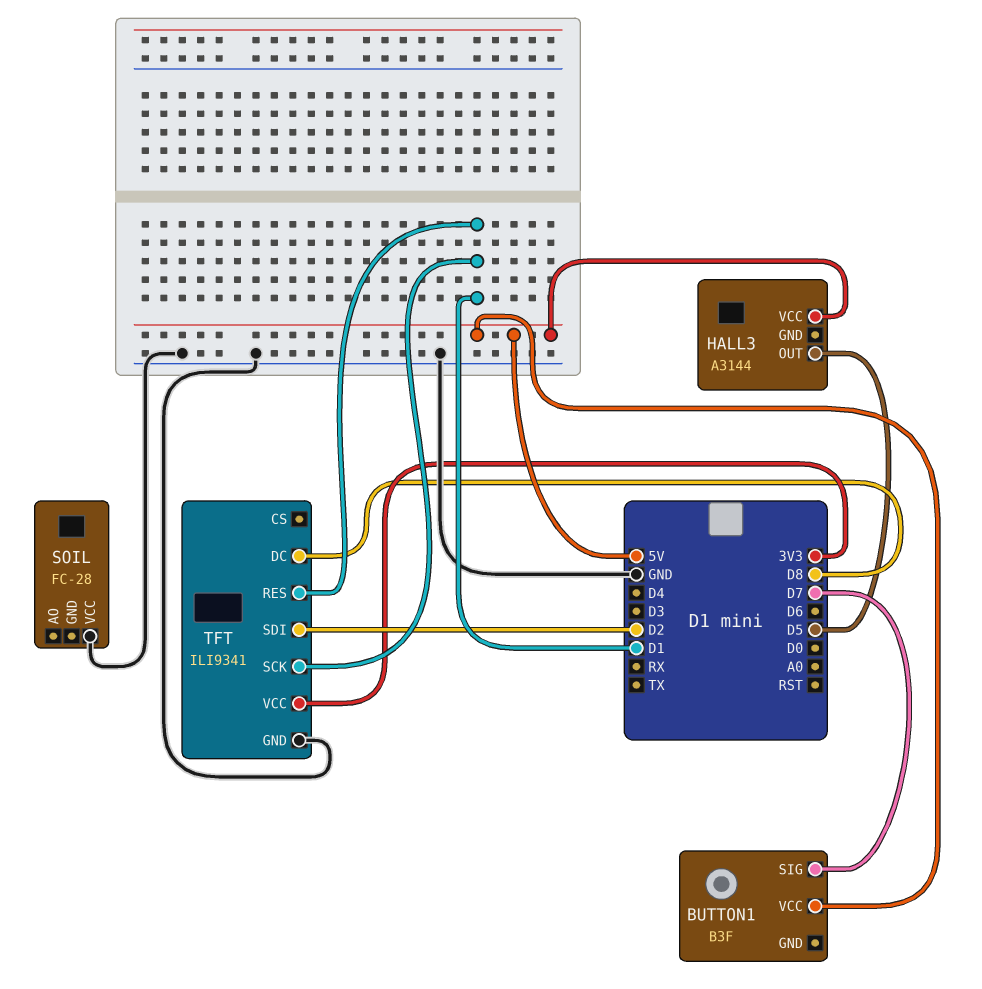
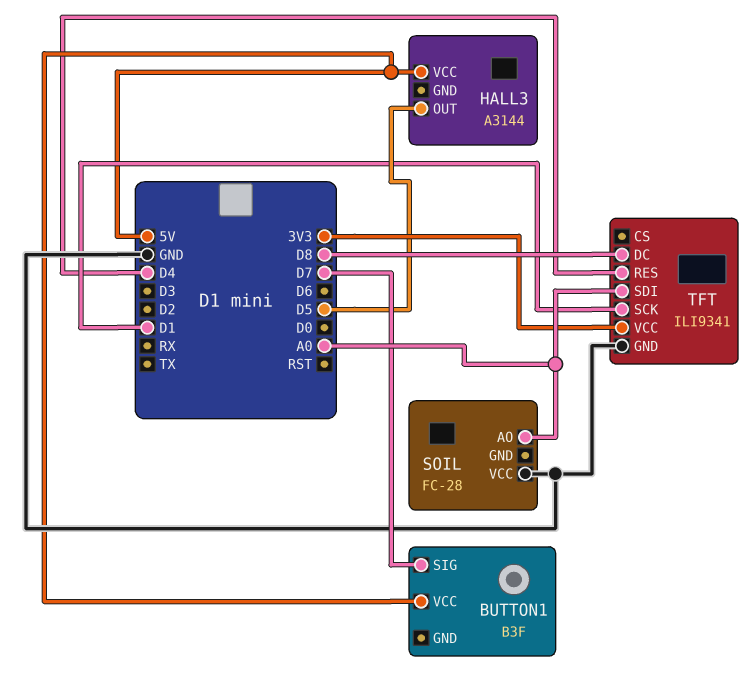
SOIL pin AO: none -> A0
TFT pin RES: D1 -> D4
TFT pin SDI: D2 -> A0

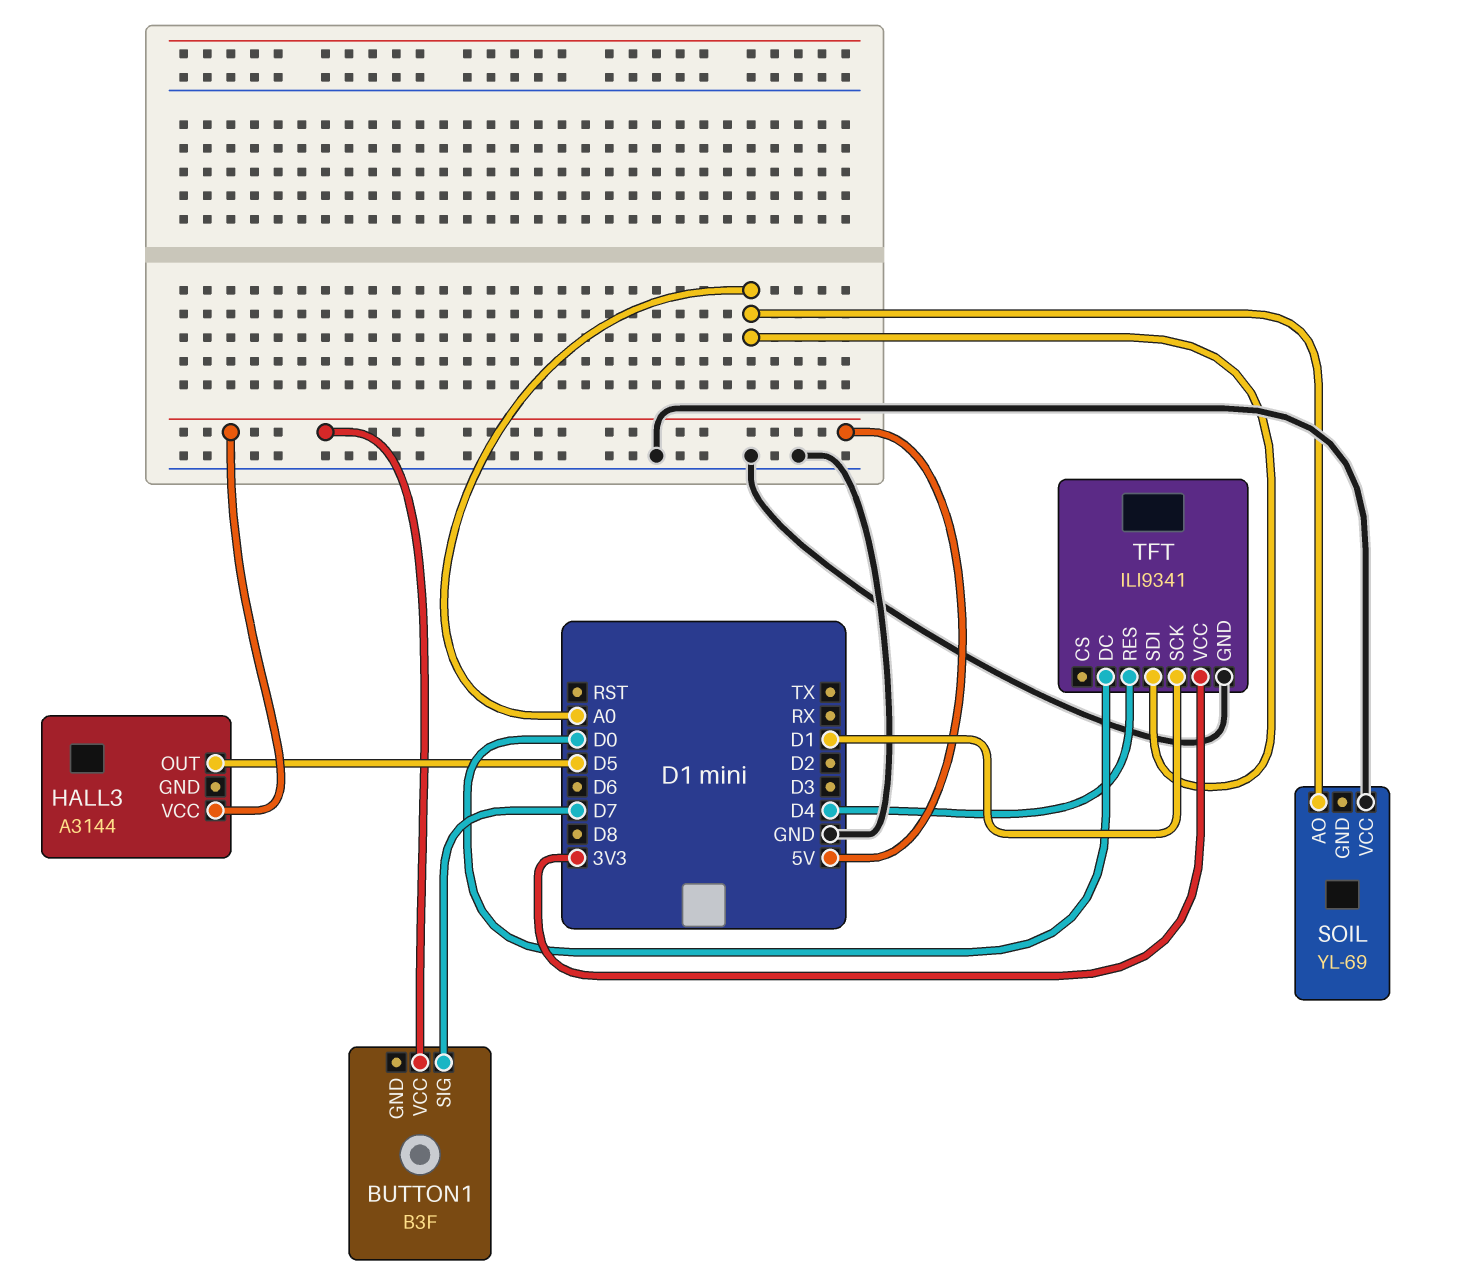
SOIL: FC-28 -> YL-69
TFT pin DC: D8 -> D0

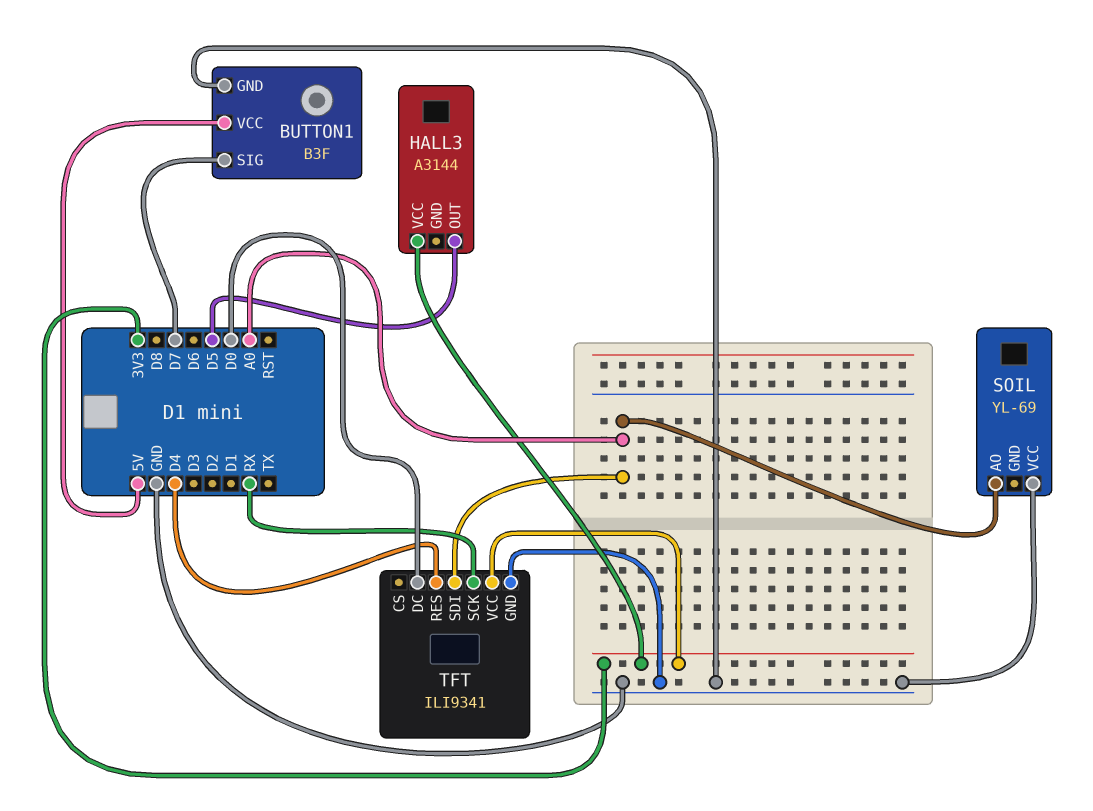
BUTTON1 pin GND: none -> GND
HALL3 pin VCC: 5V -> 3V3
TFT pin SCK: D1 -> RX

